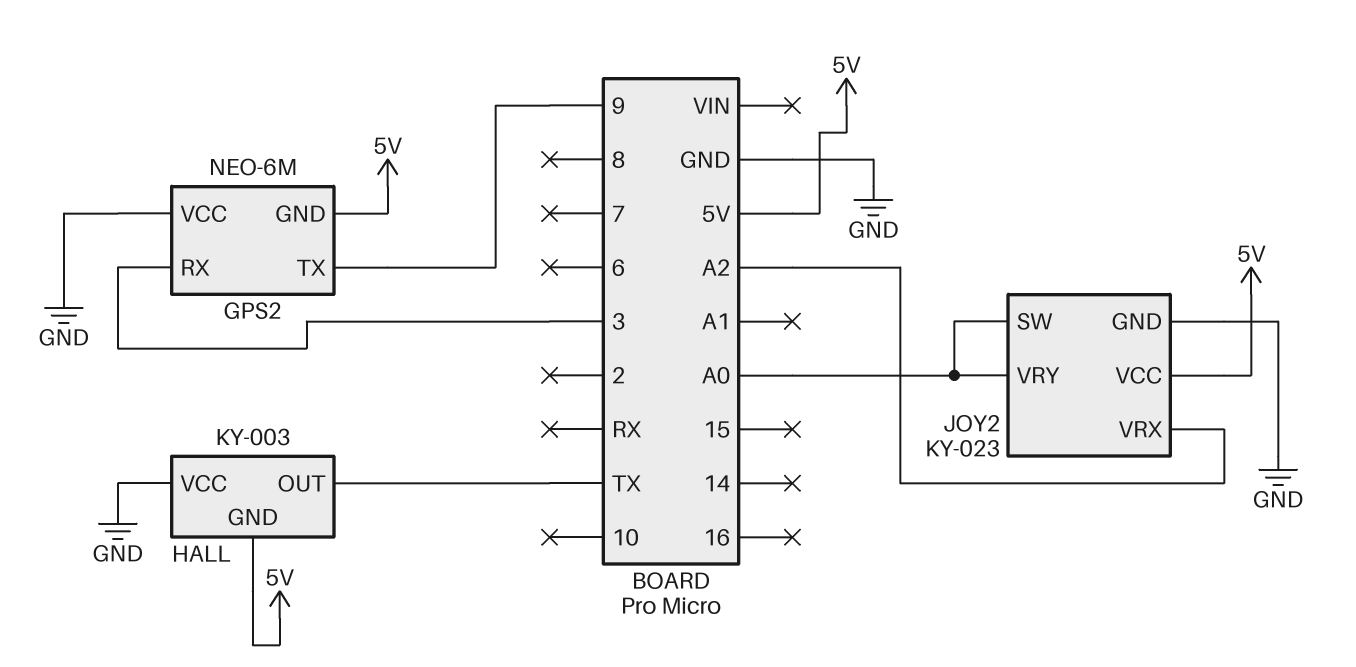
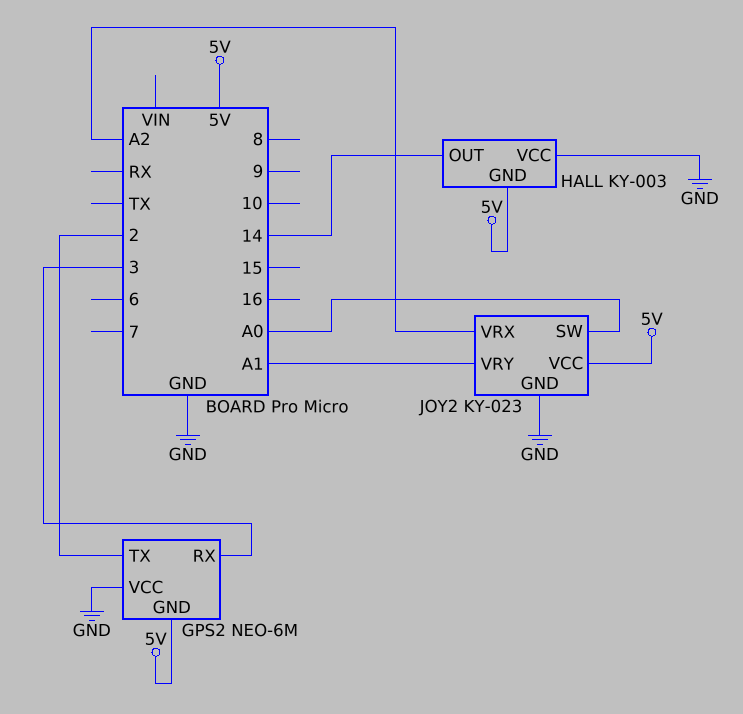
GPS2 pin TX: 9 -> 2
HALL pin OUT: TX -> 14
JOY2 pin VRY: A0 -> A1

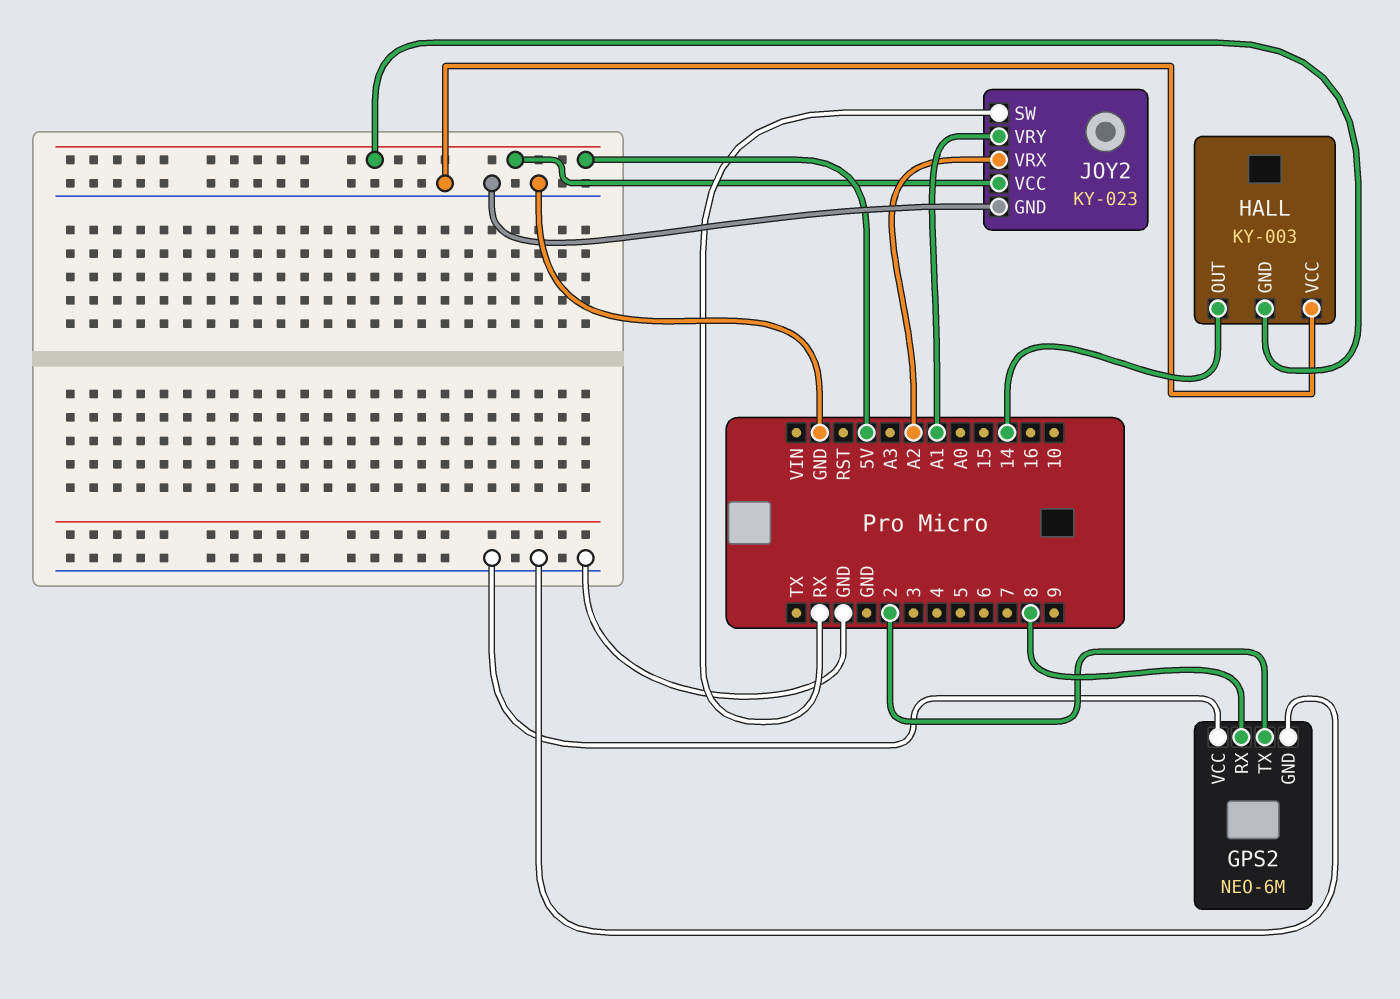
GPS2 pin GND: 5V -> GND
GPS2 pin RX: 3 -> 8
JOY2 pin SW: A0 -> RX

